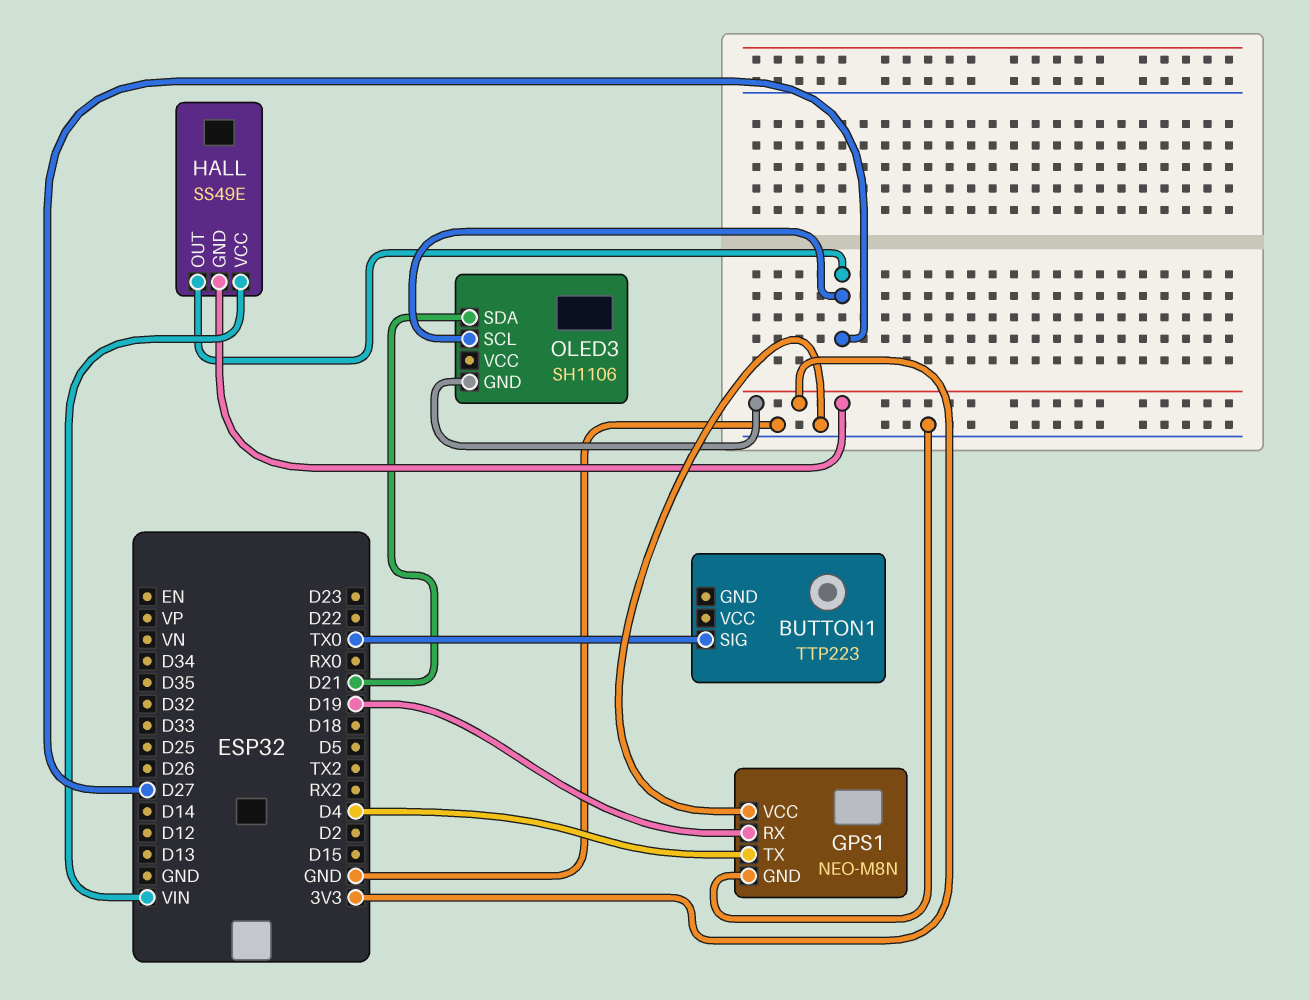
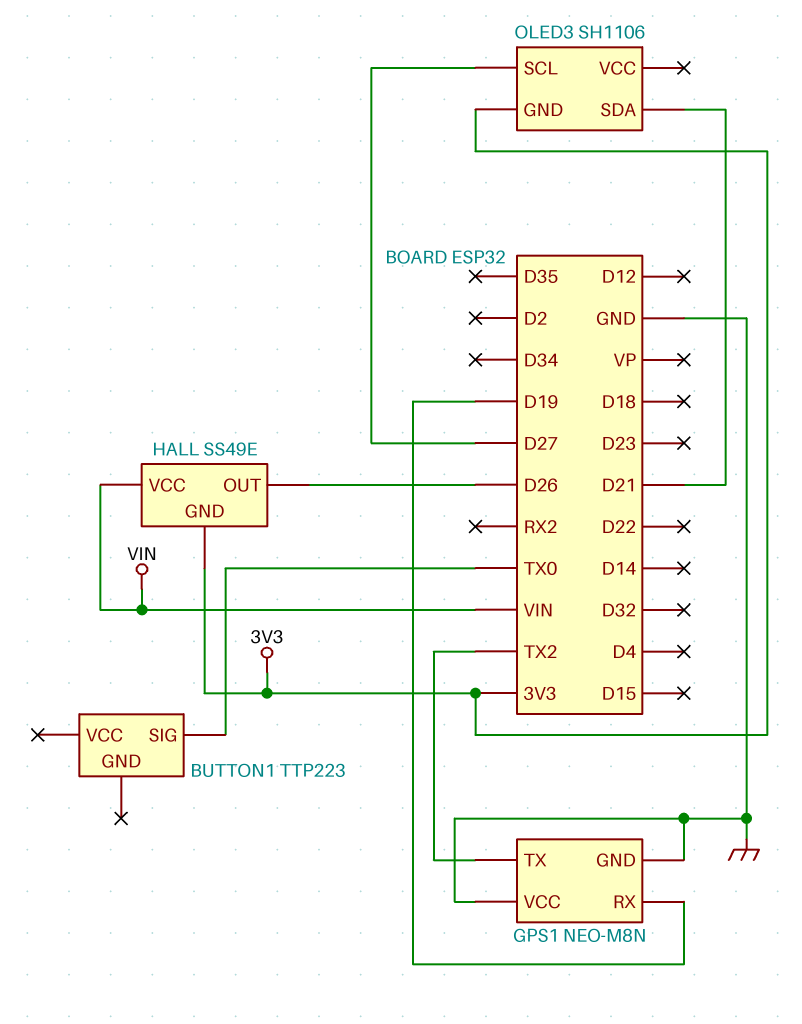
GPS1 pin TX: D4 -> TX2
HALL pin OUT: D27 -> D26

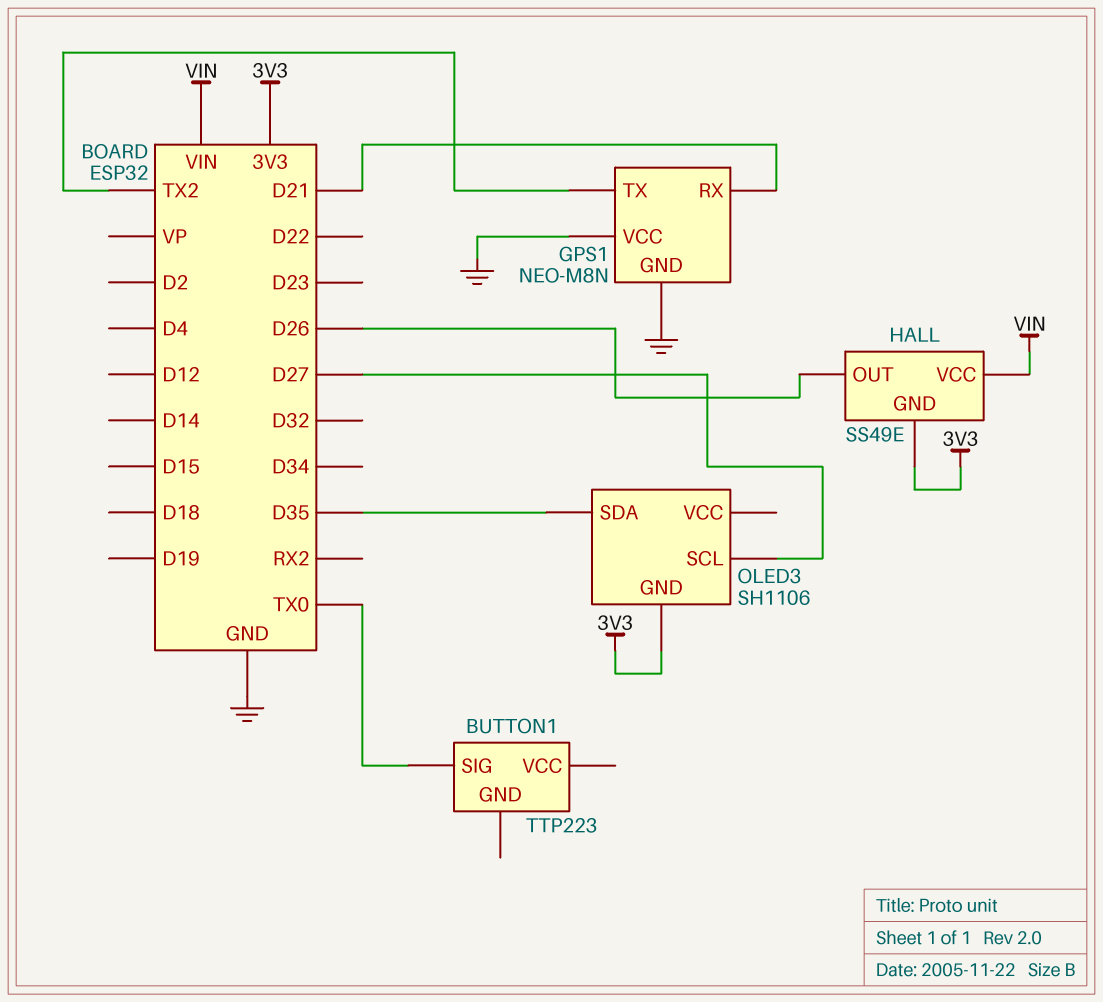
GPS1 pin RX: D19 -> D21
OLED3 pin SDA: D21 -> D35

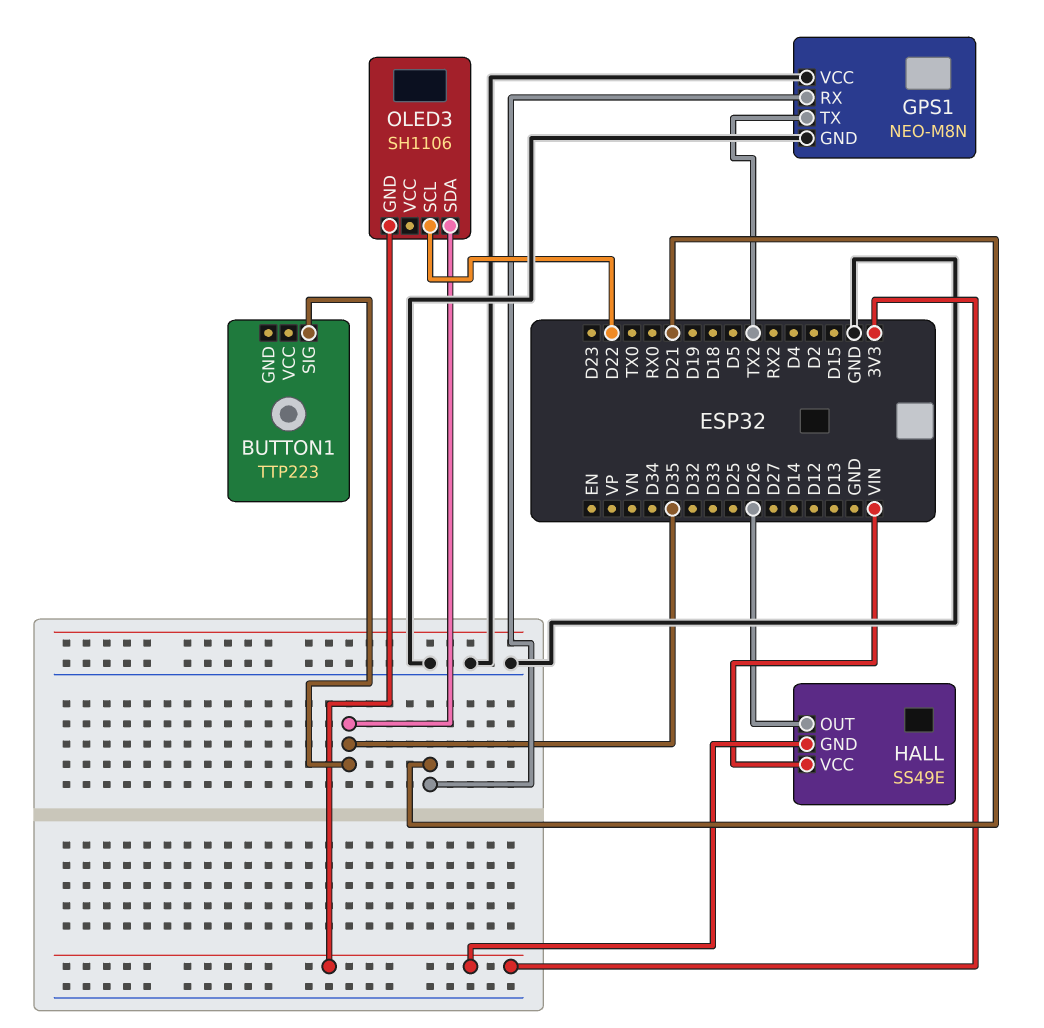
BUTTON1 pin SIG: TX0 -> D35
OLED3 pin SCL: D27 -> D22

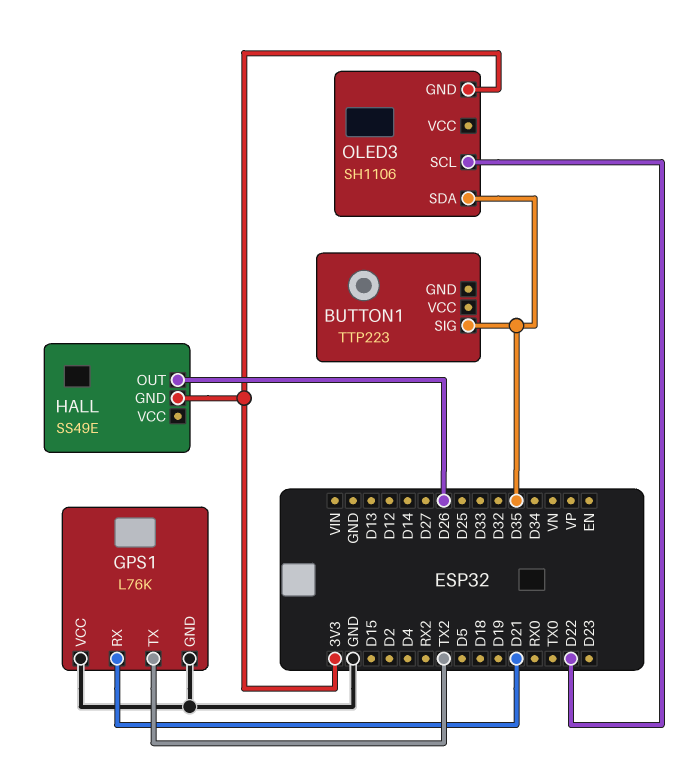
GPS1: NEO-M8N -> L76K
HALL pin VCC: VIN -> none

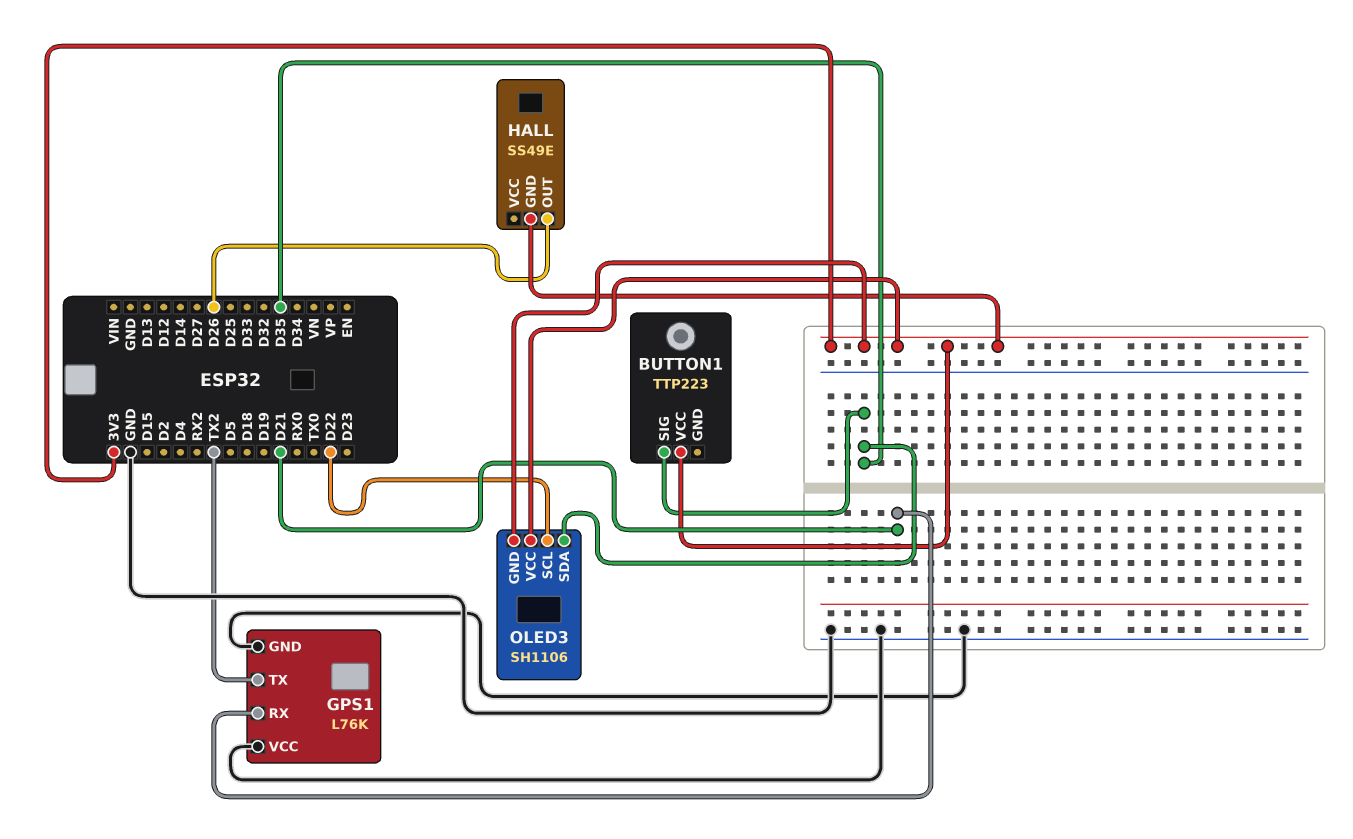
BUTTON1 pin VCC: none -> 3V3
OLED3 pin VCC: none -> 3V3

